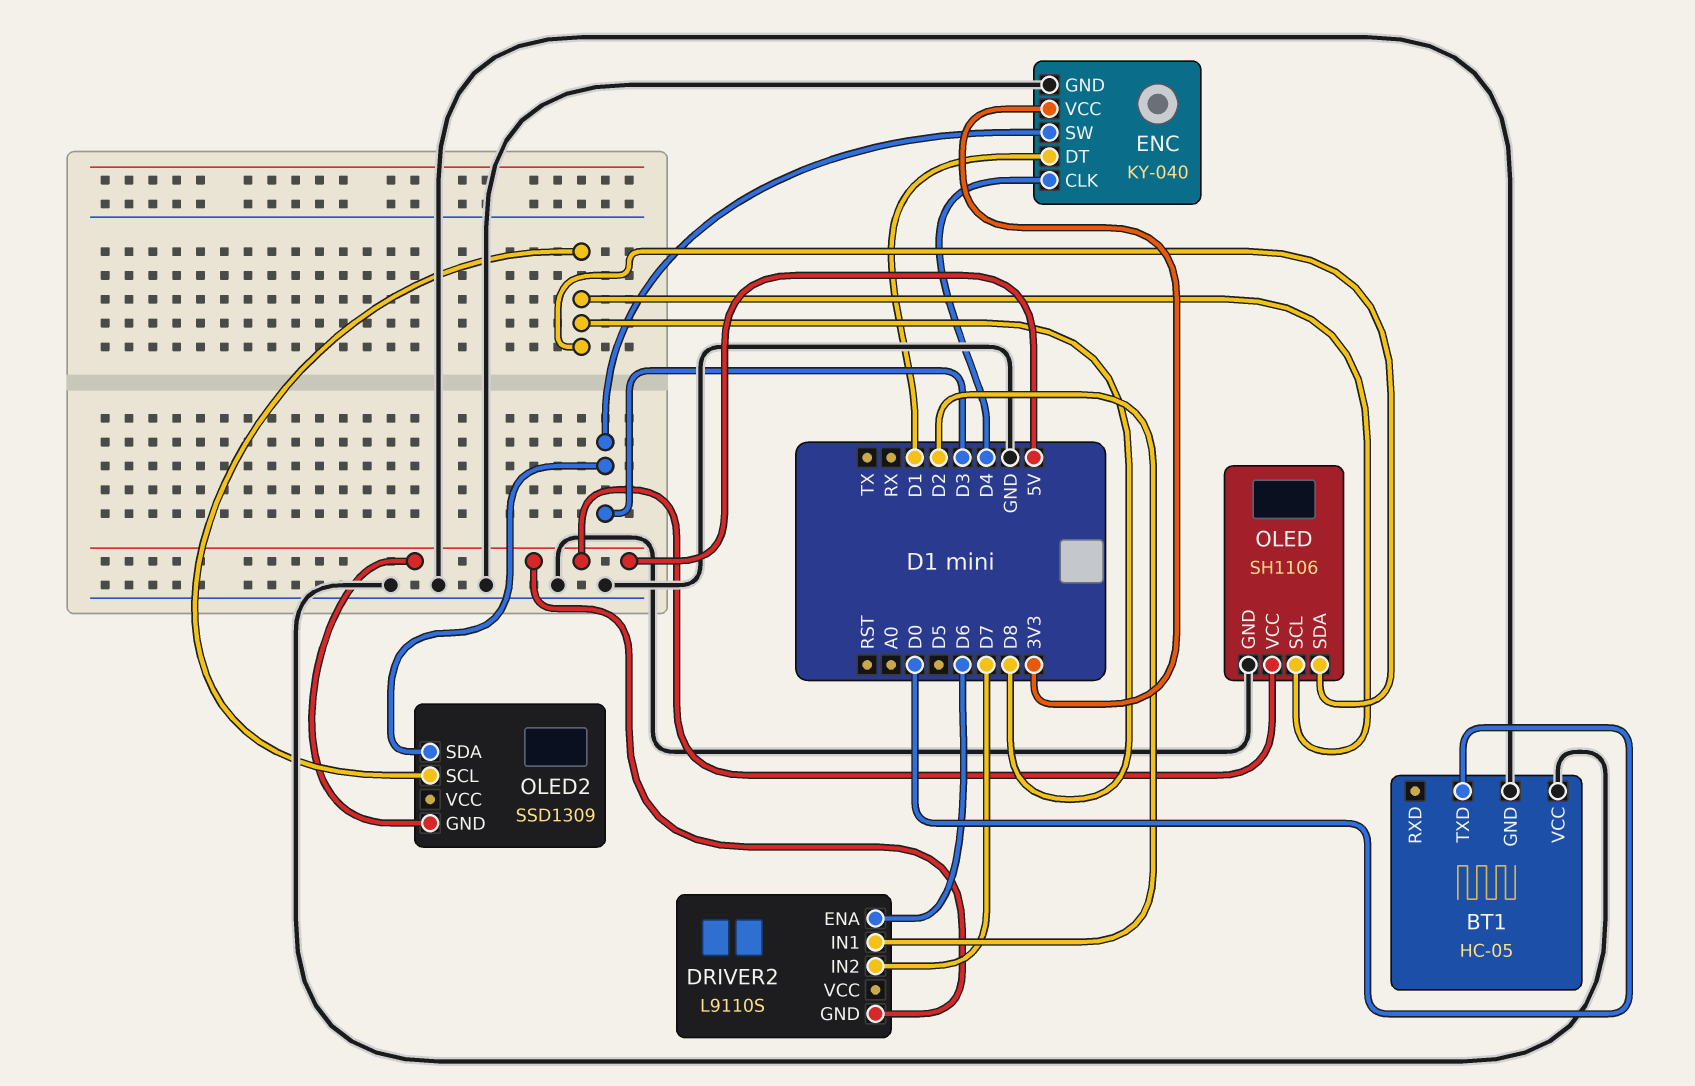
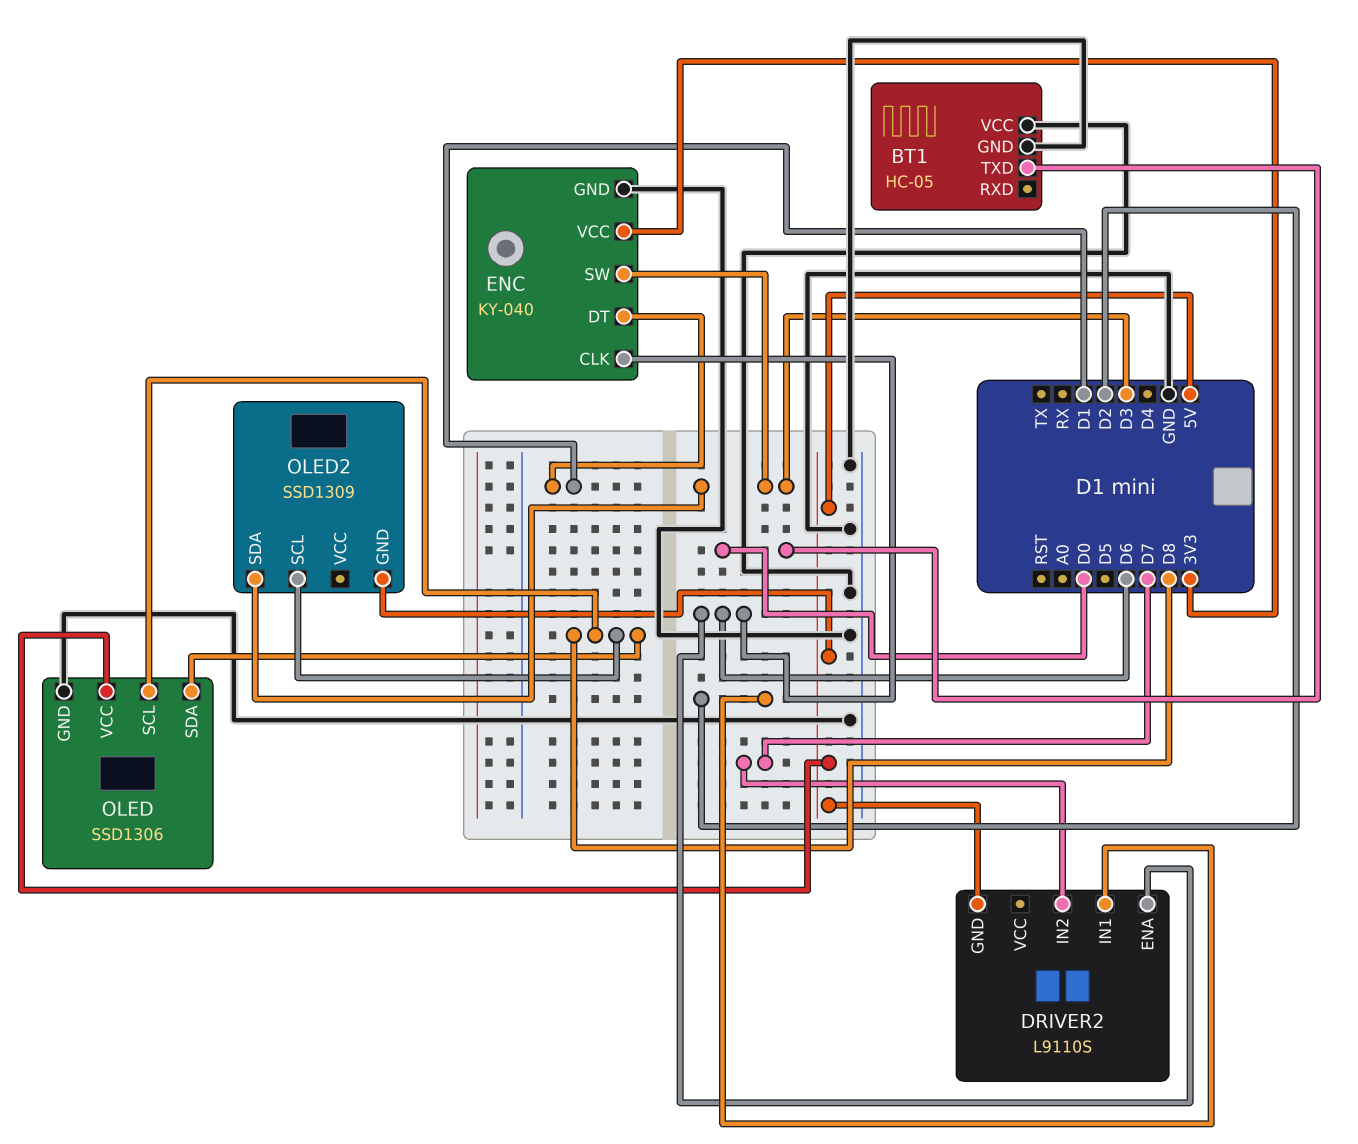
ENC pin CLK: D4 -> D6
OLED: SH1106 -> SSD1306

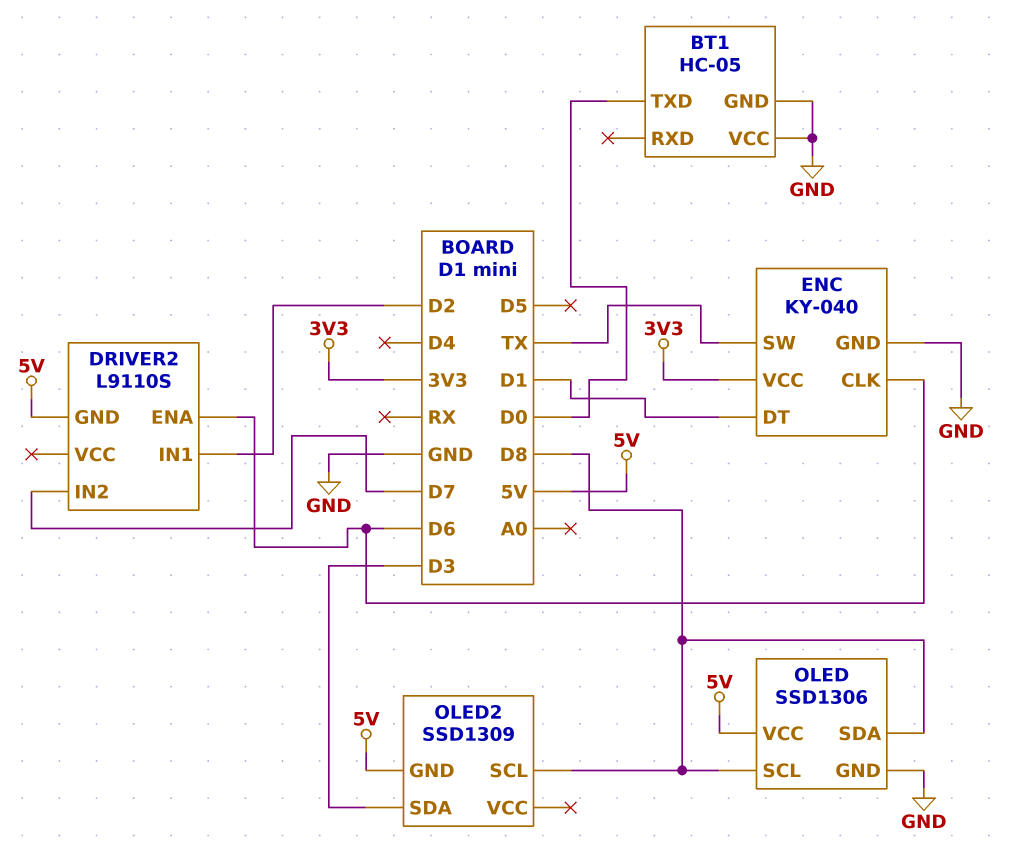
ENC pin SW: D3 -> TX

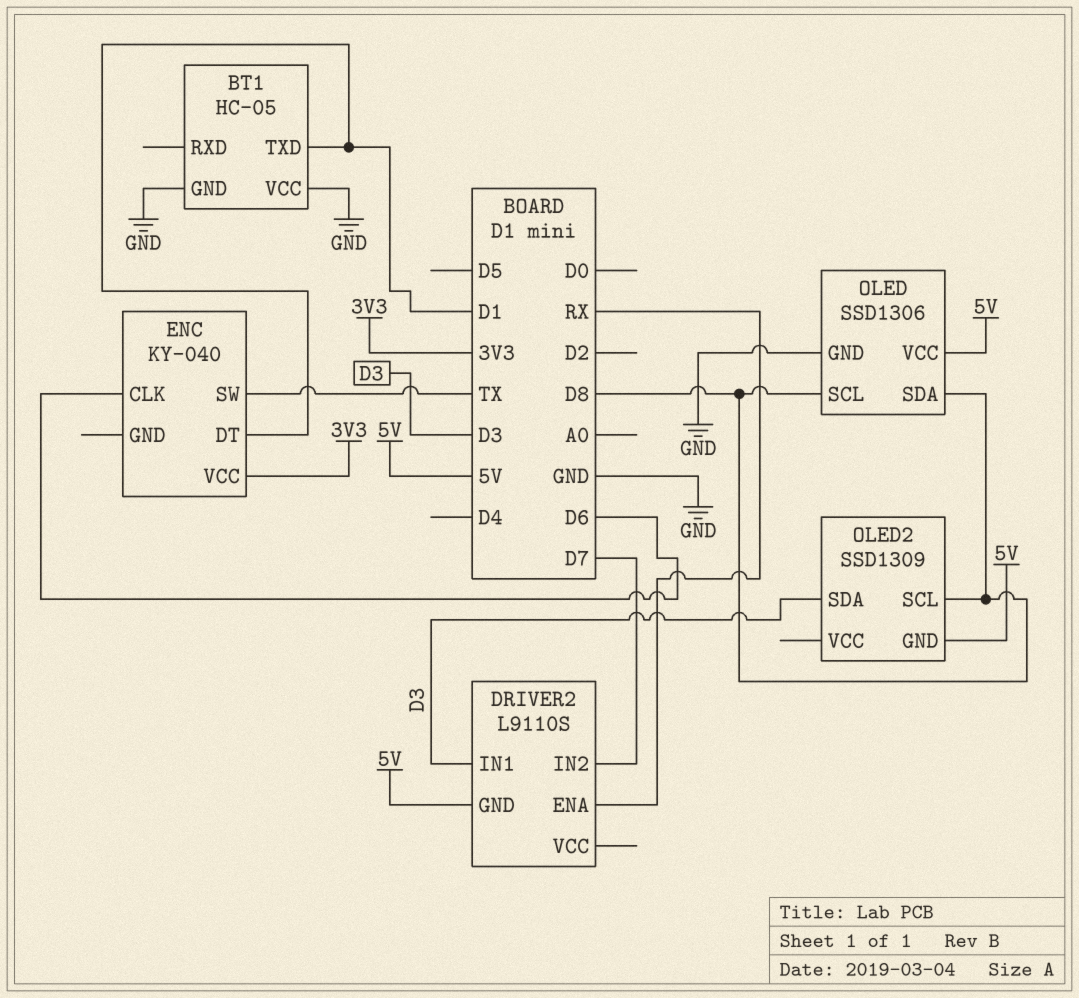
BT1 pin TXD: D0 -> D1
DRIVER2 pin ENA: D6 -> RX
DRIVER2 pin IN1: D2 -> D3
ENC pin GND: GND -> none

